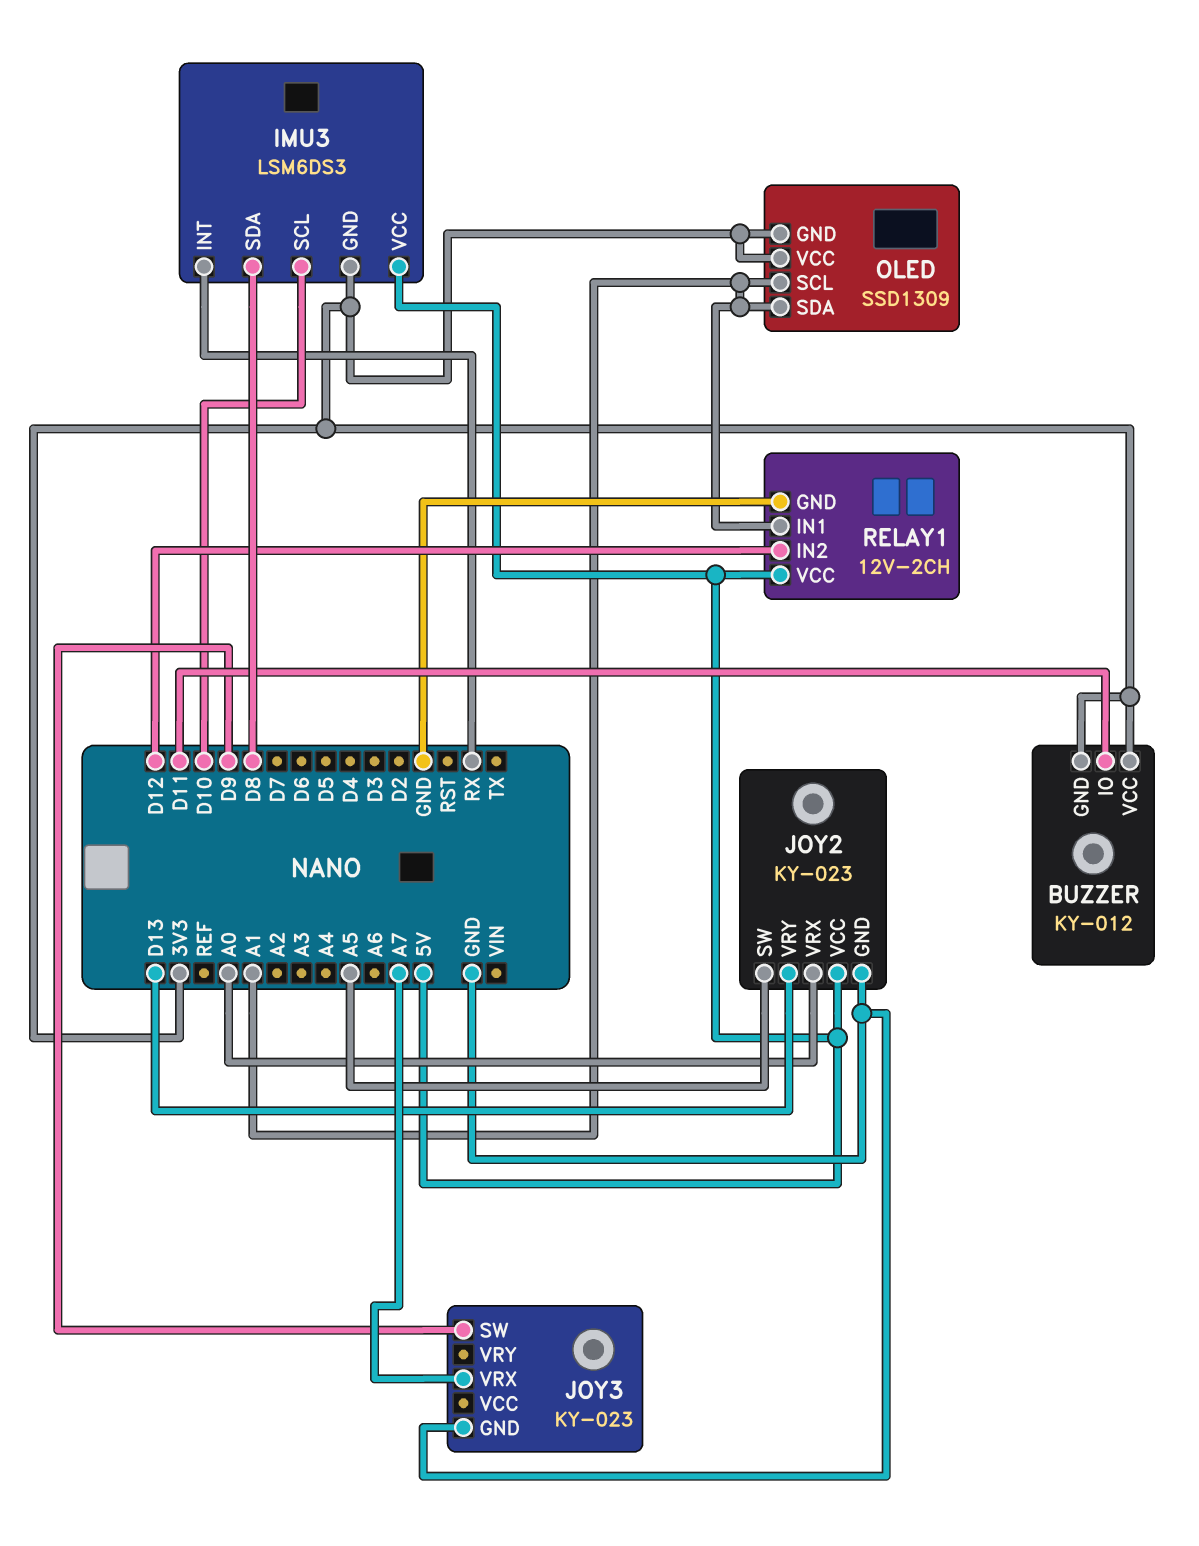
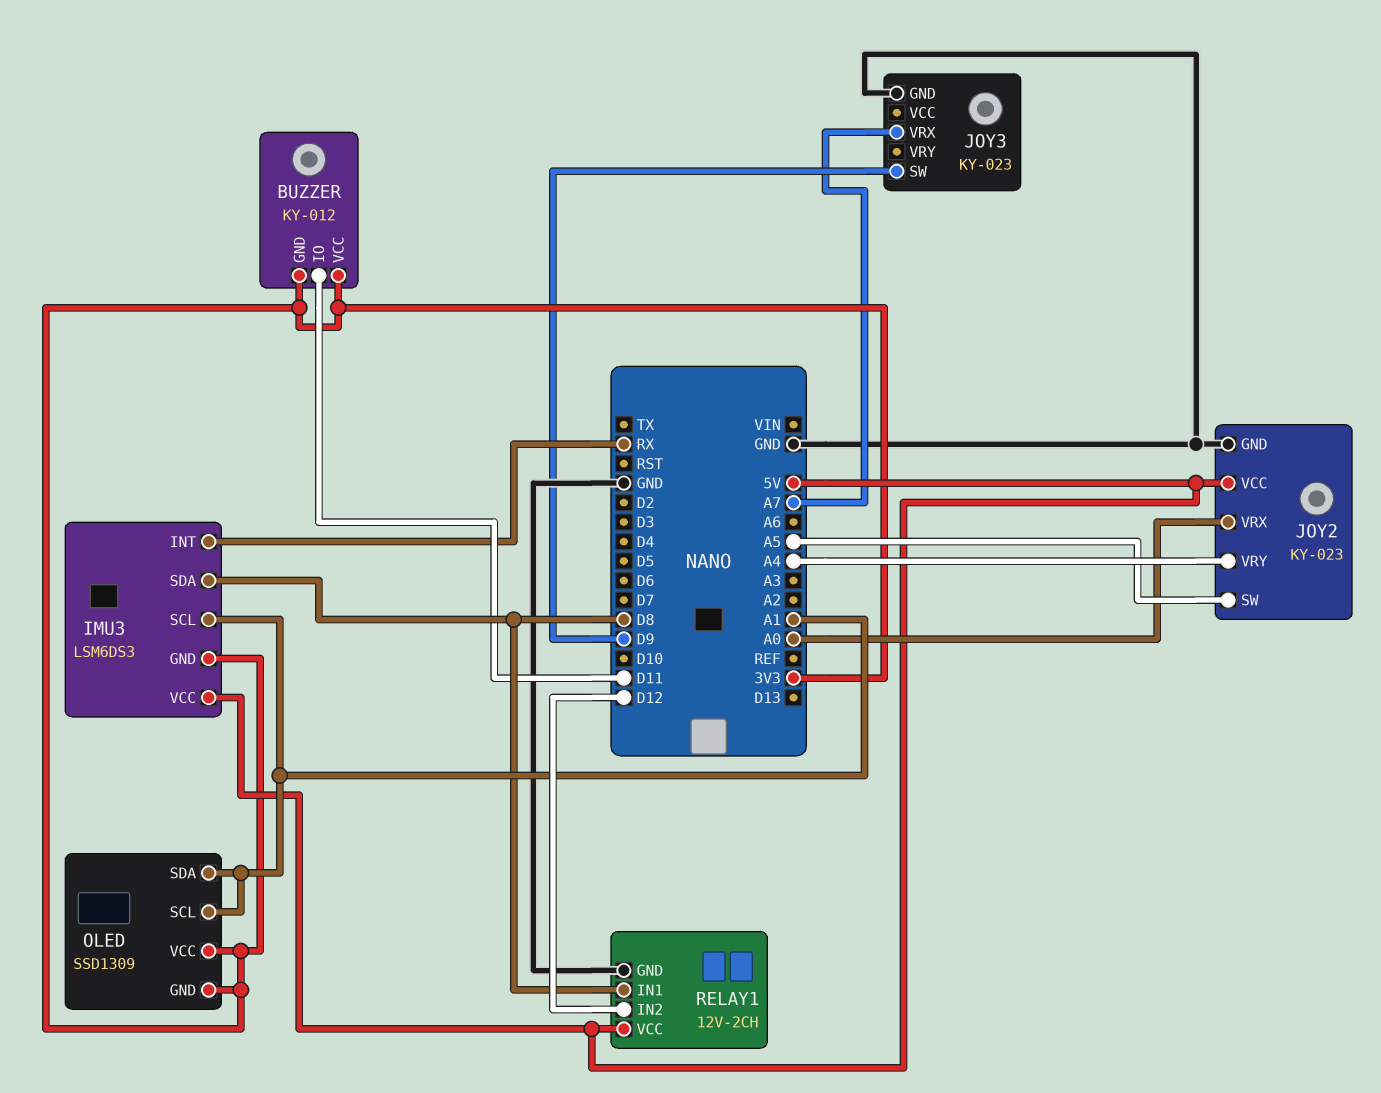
IMU3 pin SCL: D10 -> A1
JOY2 pin VRY: D13 -> A4
RELAY1 pin IN1: A1 -> D8

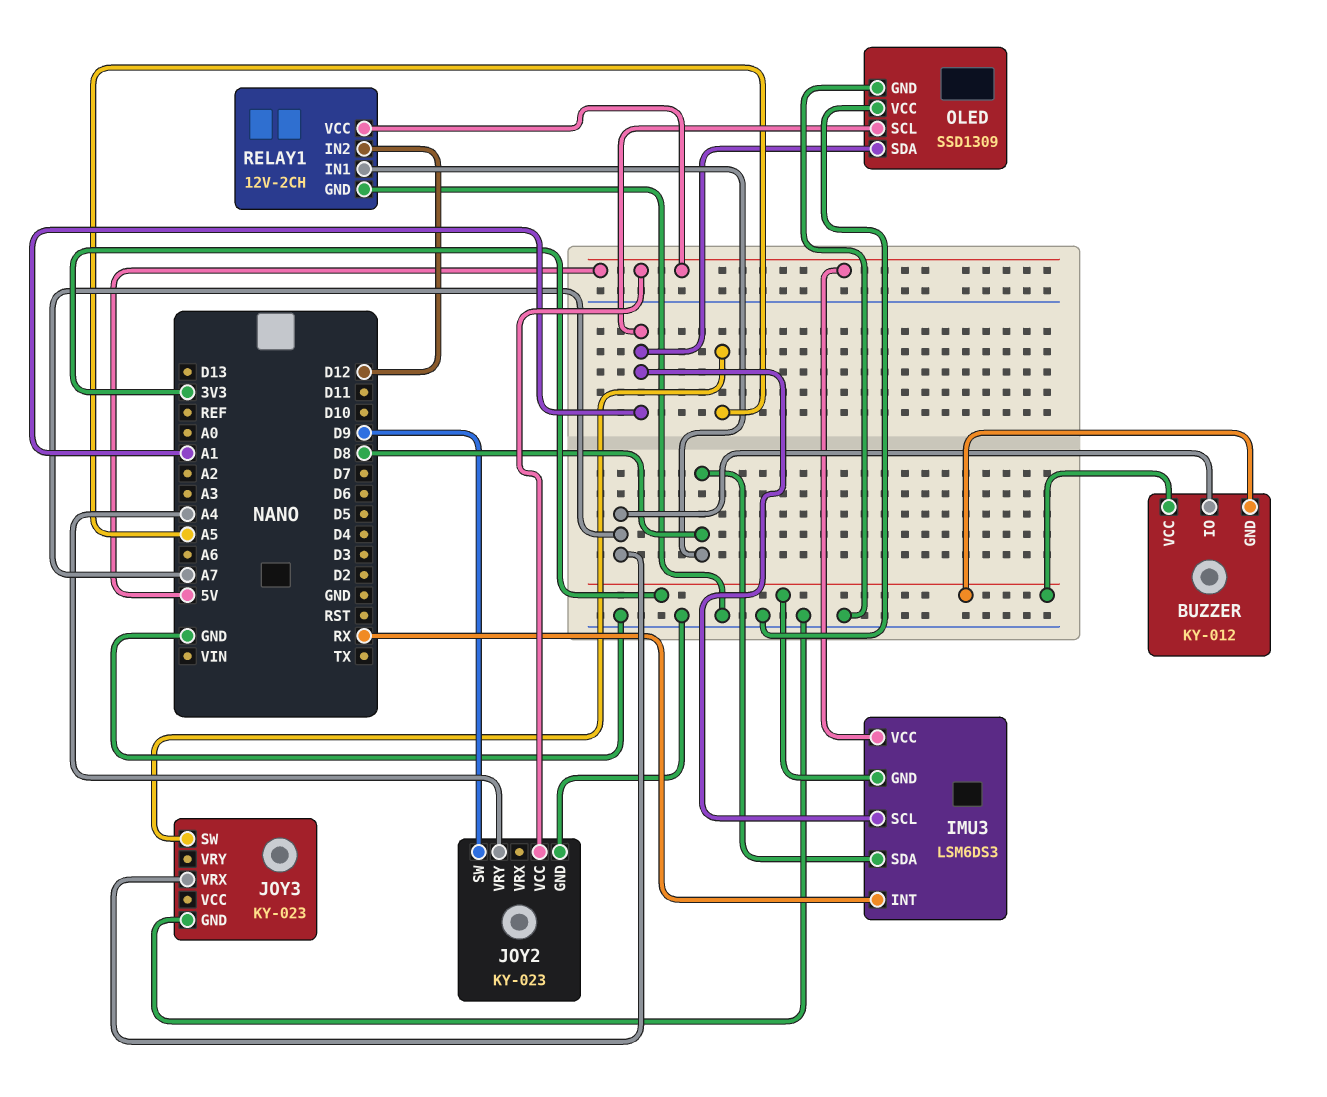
BUZZER pin IO: D11 -> A7
JOY2 pin SW: A5 -> D9
JOY2 pin VRX: A0 -> none
JOY3 pin SW: D9 -> A5
OLED pin GND: 3V3 -> GND
OLED pin VCC: 3V3 -> GND

